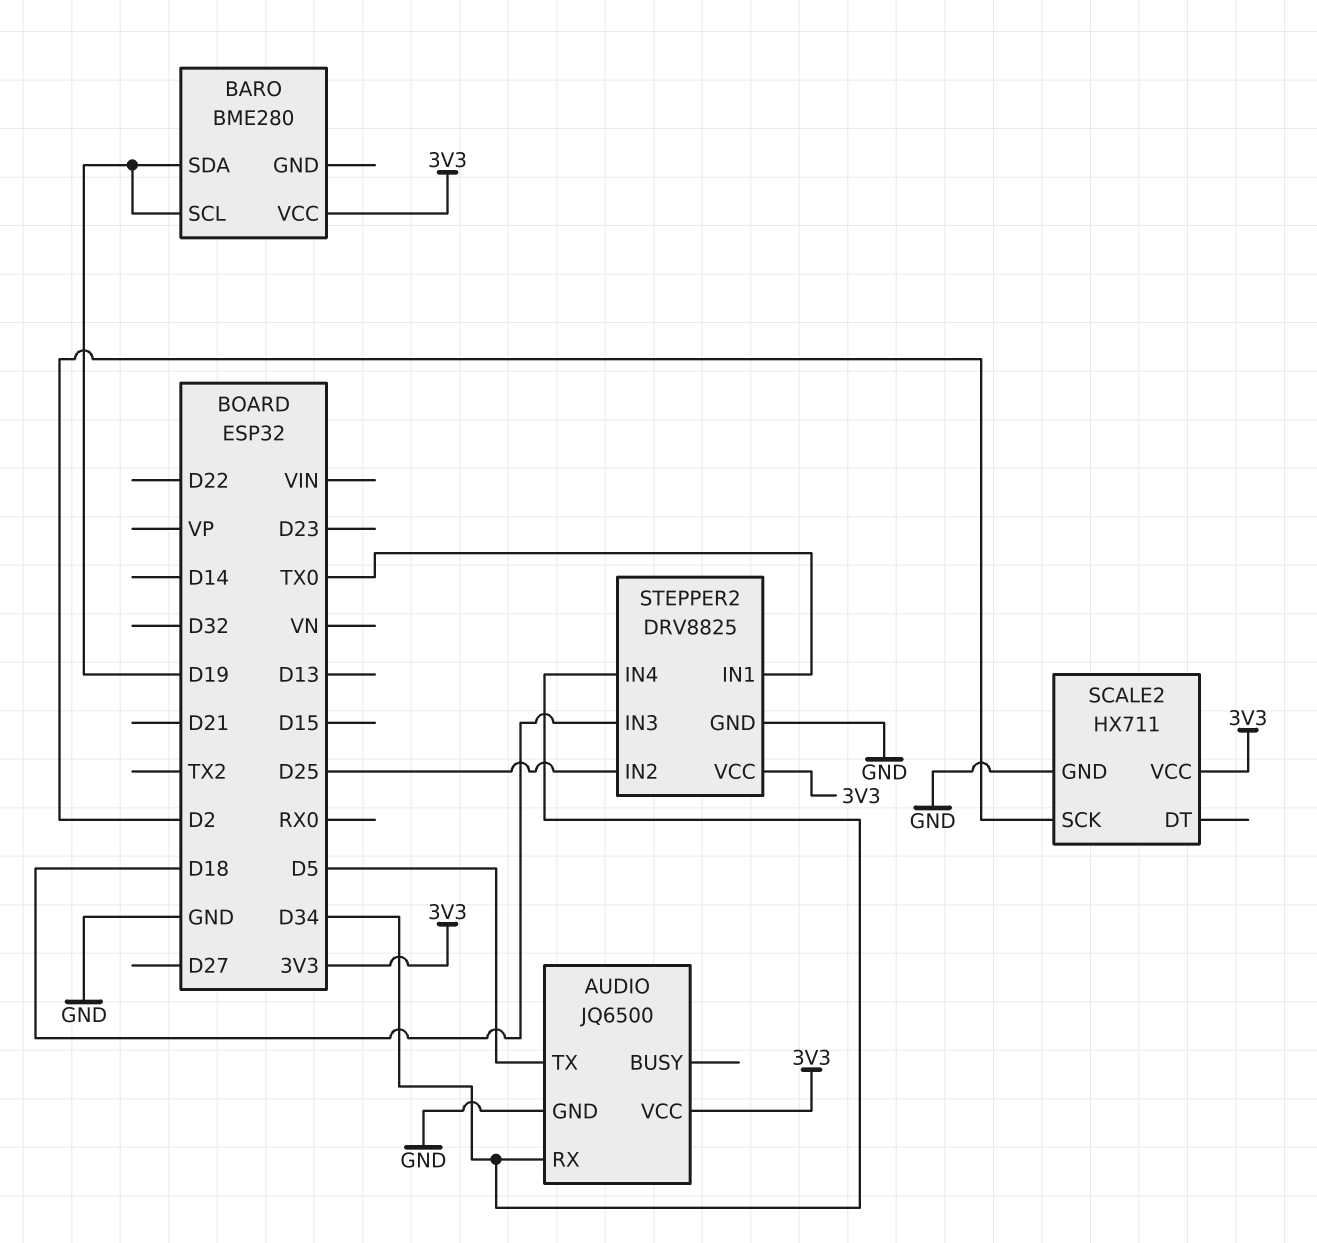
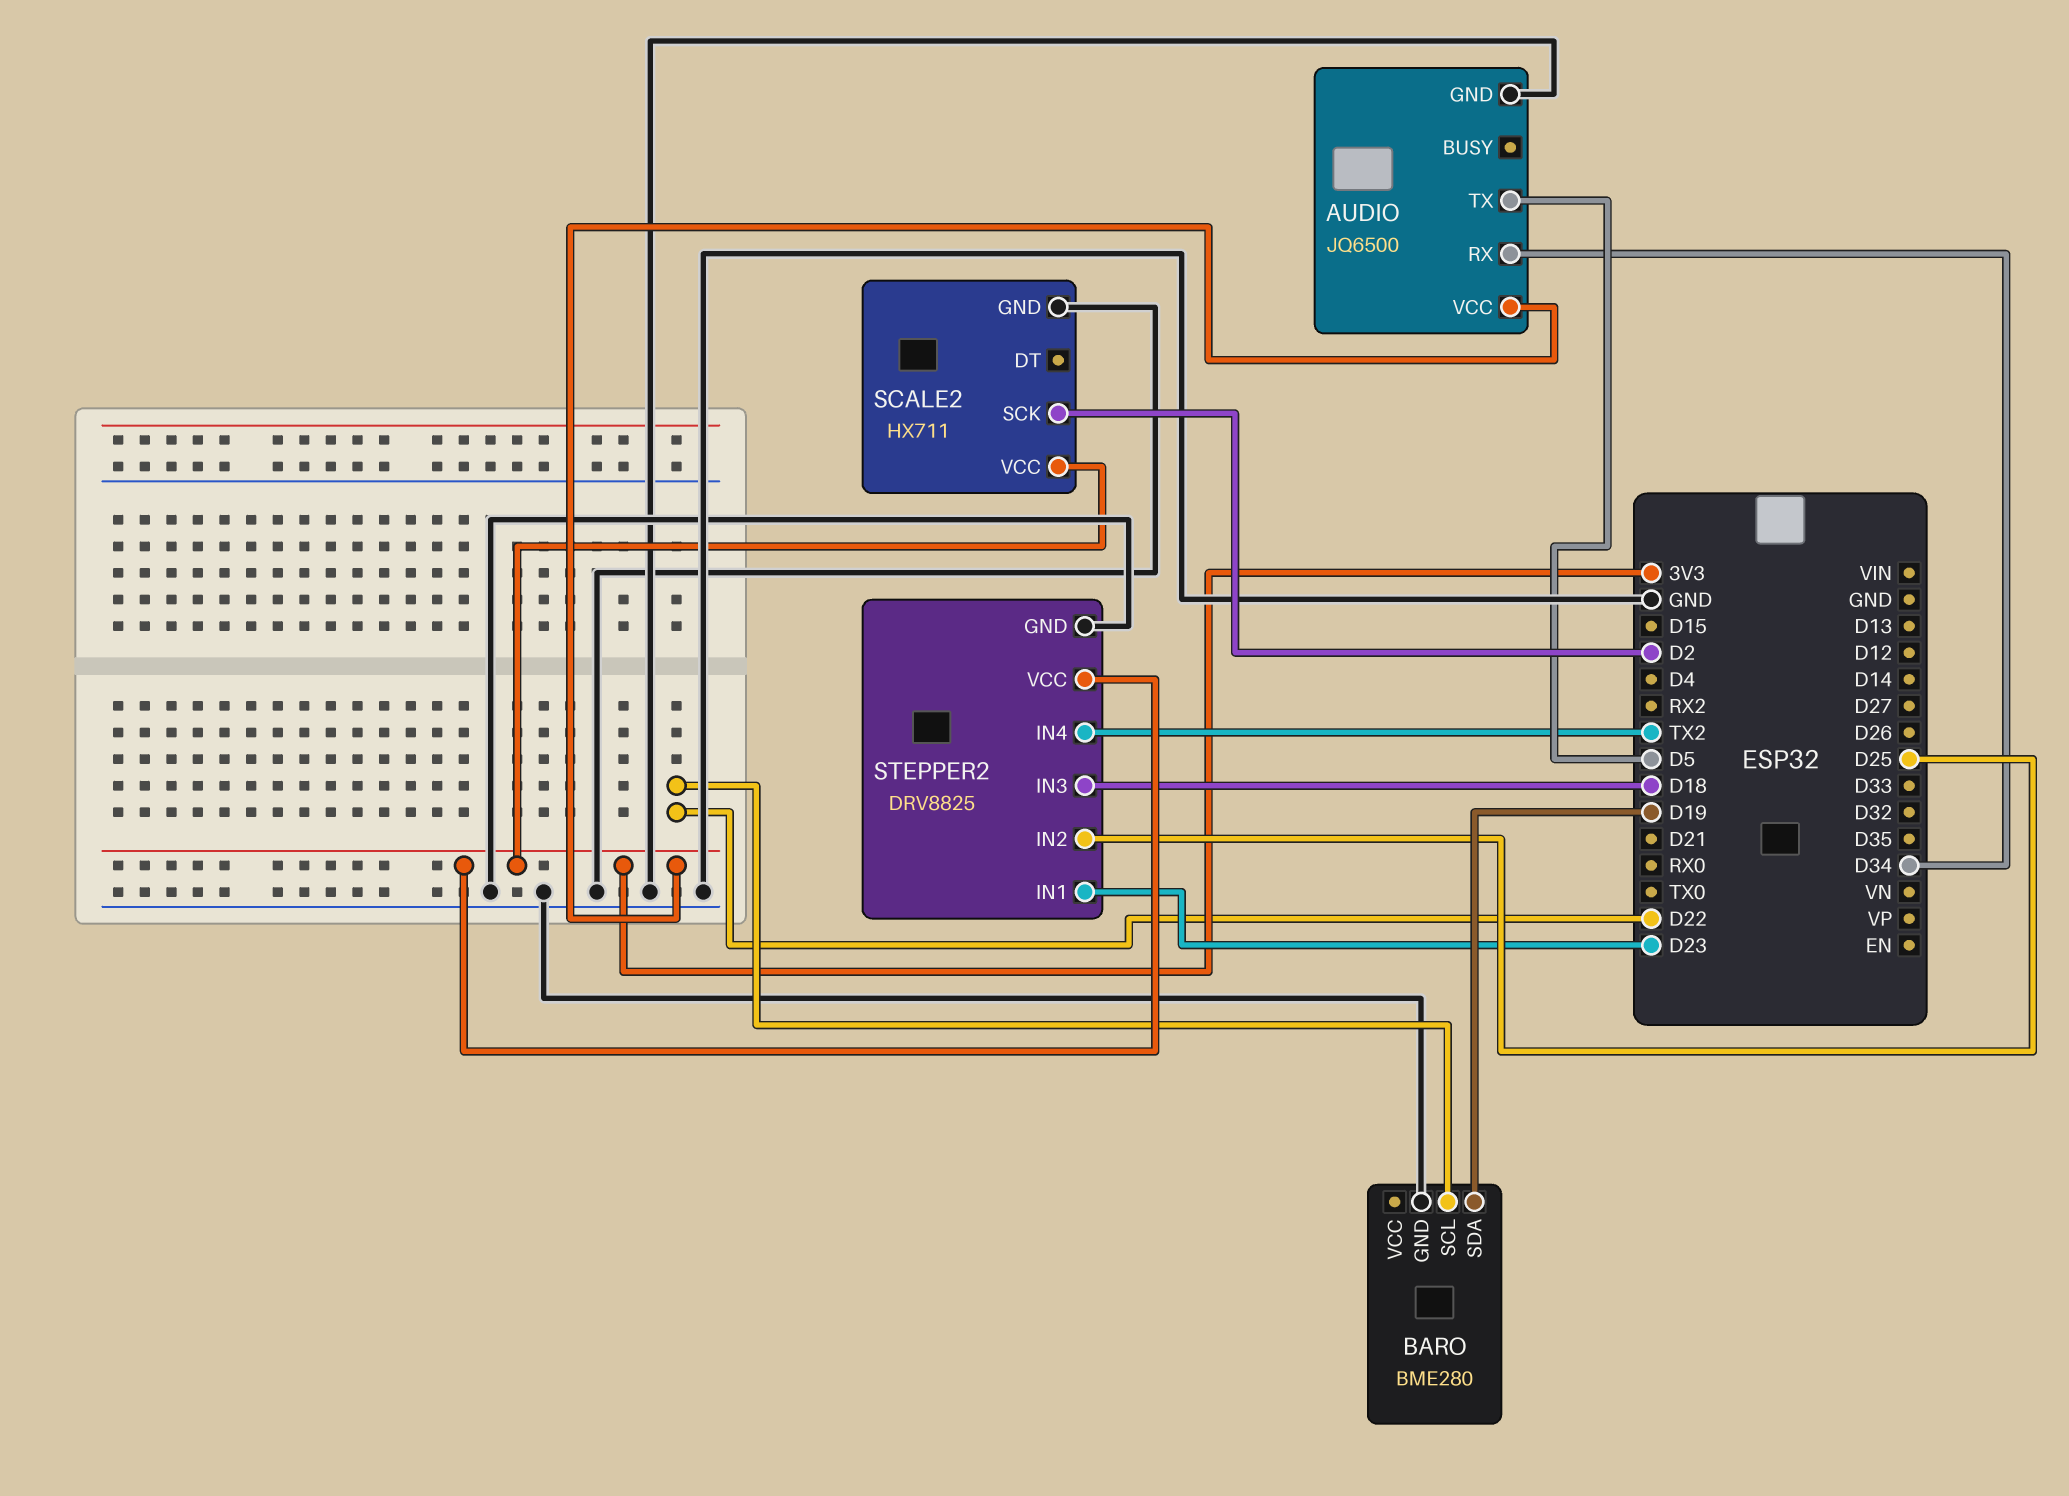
BARO pin GND: none -> GND
BARO pin SCL: D19 -> D22
BARO pin VCC: 3V3 -> none
STEPPER2 pin IN1: TX0 -> D23
STEPPER2 pin IN4: D34 -> TX2

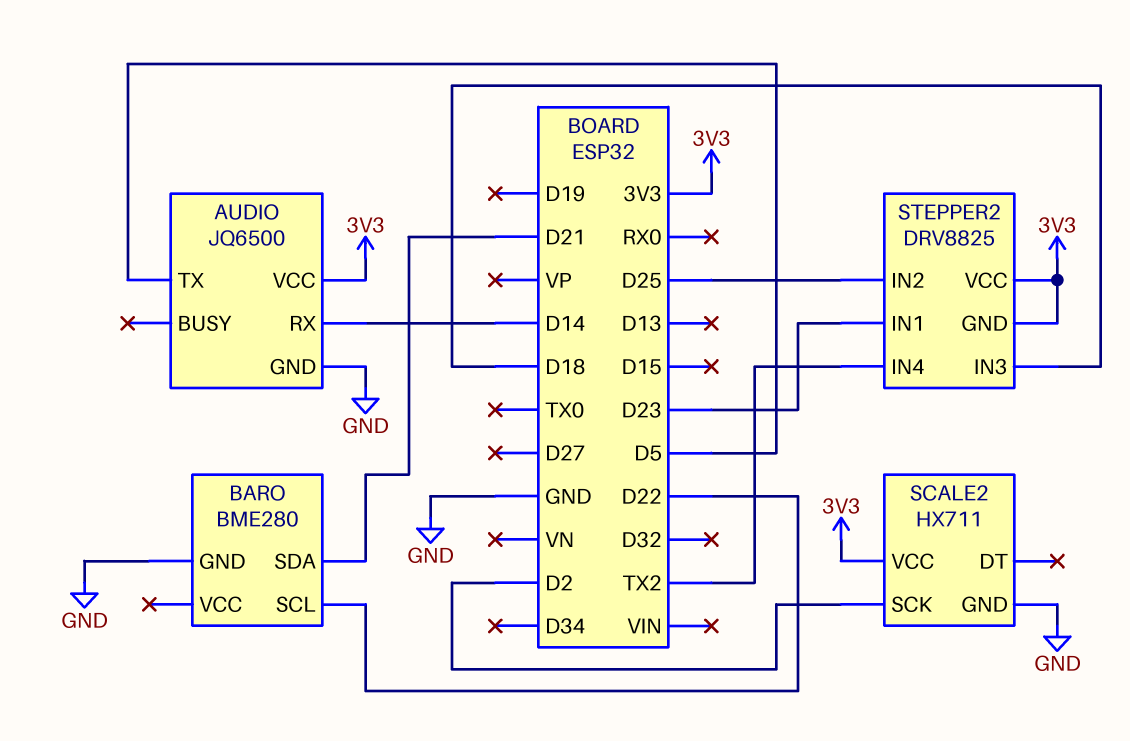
AUDIO pin RX: D34 -> D14
BARO pin SDA: D19 -> D21
STEPPER2 pin GND: GND -> 3V3

